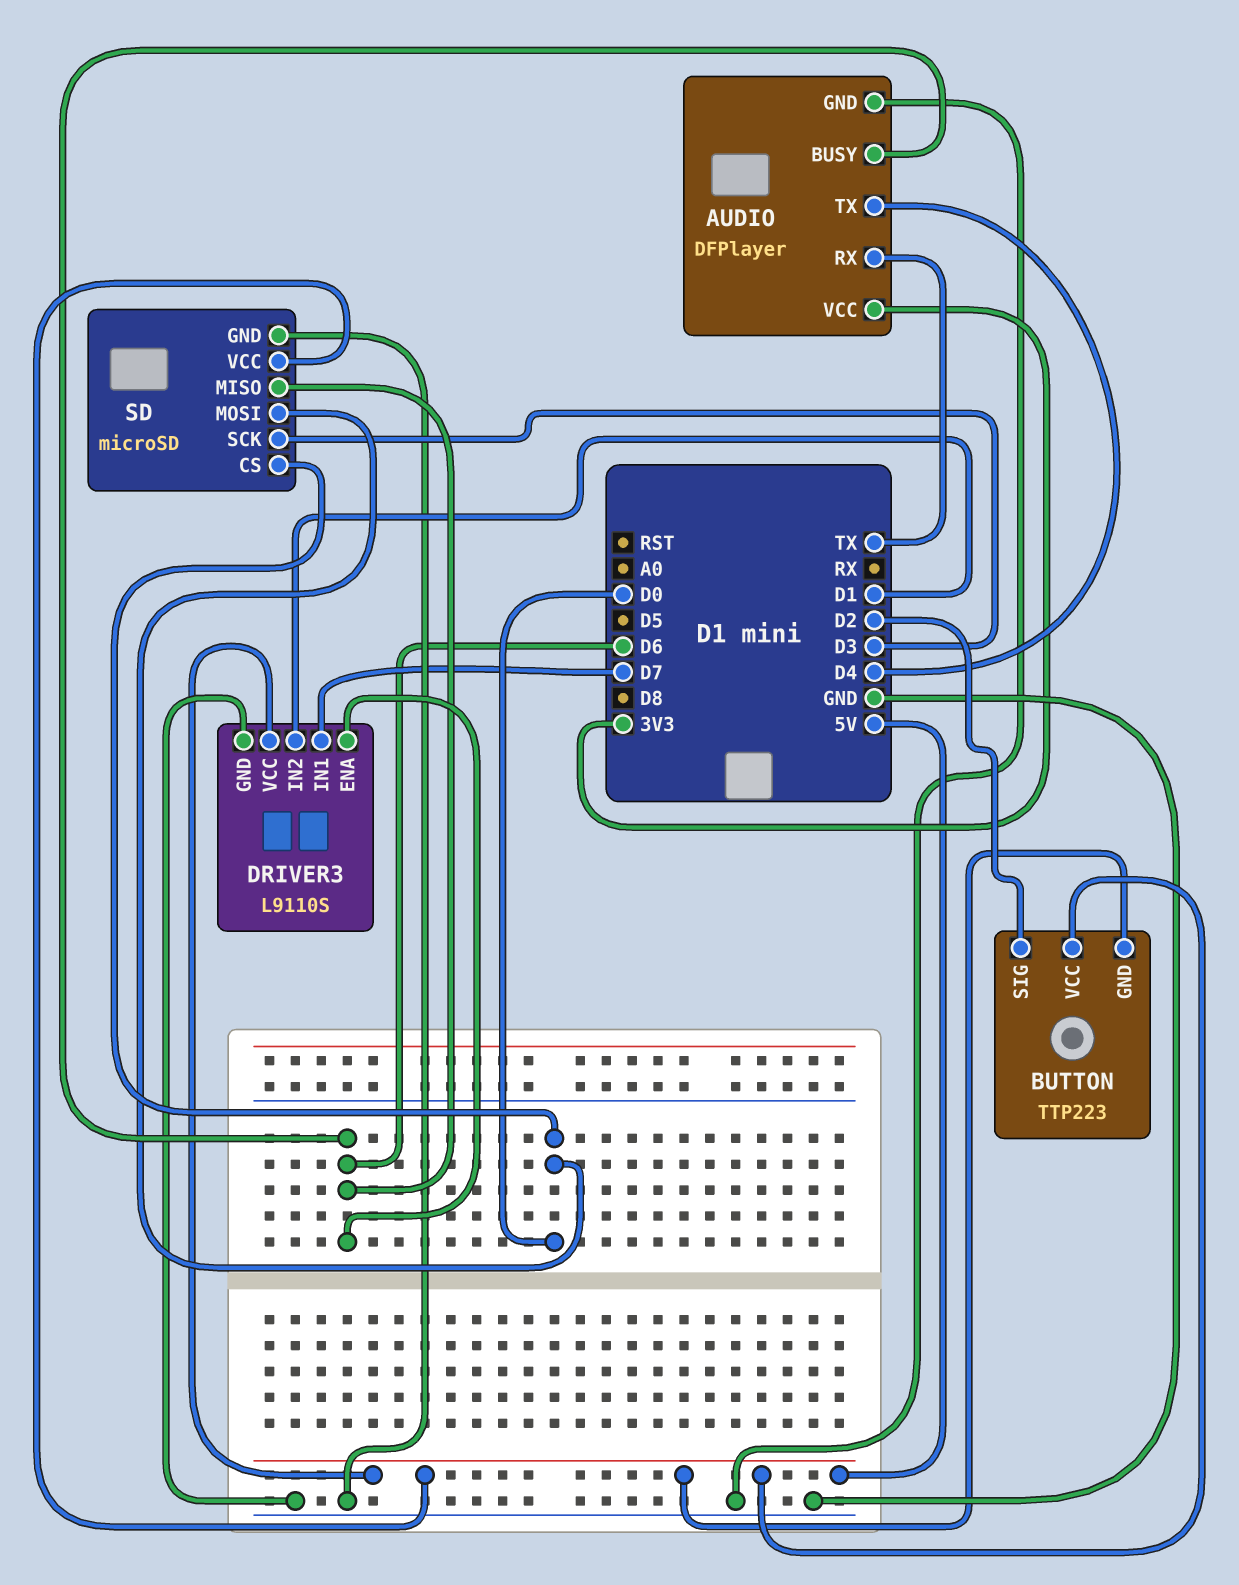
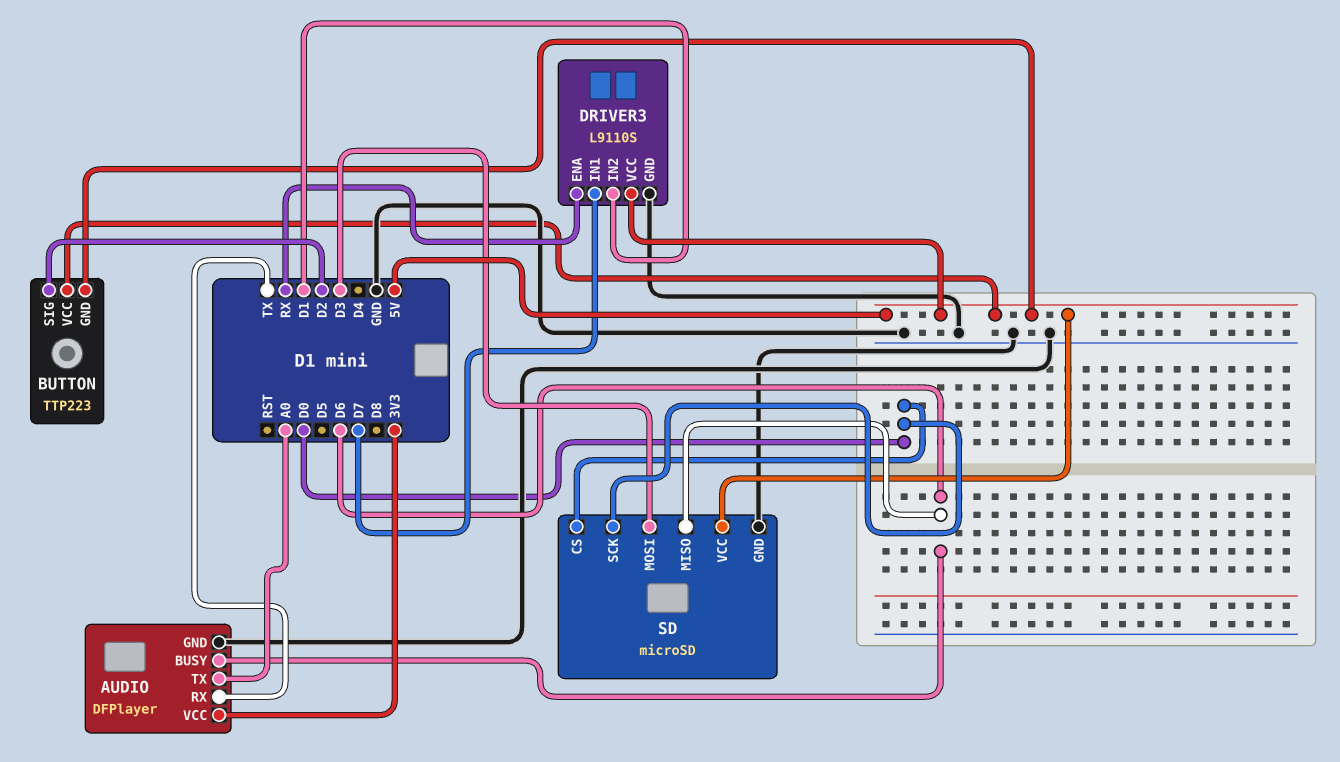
AUDIO pin TX: D4 -> A0
DRIVER3 pin ENA: D6 -> RX
SD pin MOSI: D0 -> D3
SD pin SCK: D3 -> D0

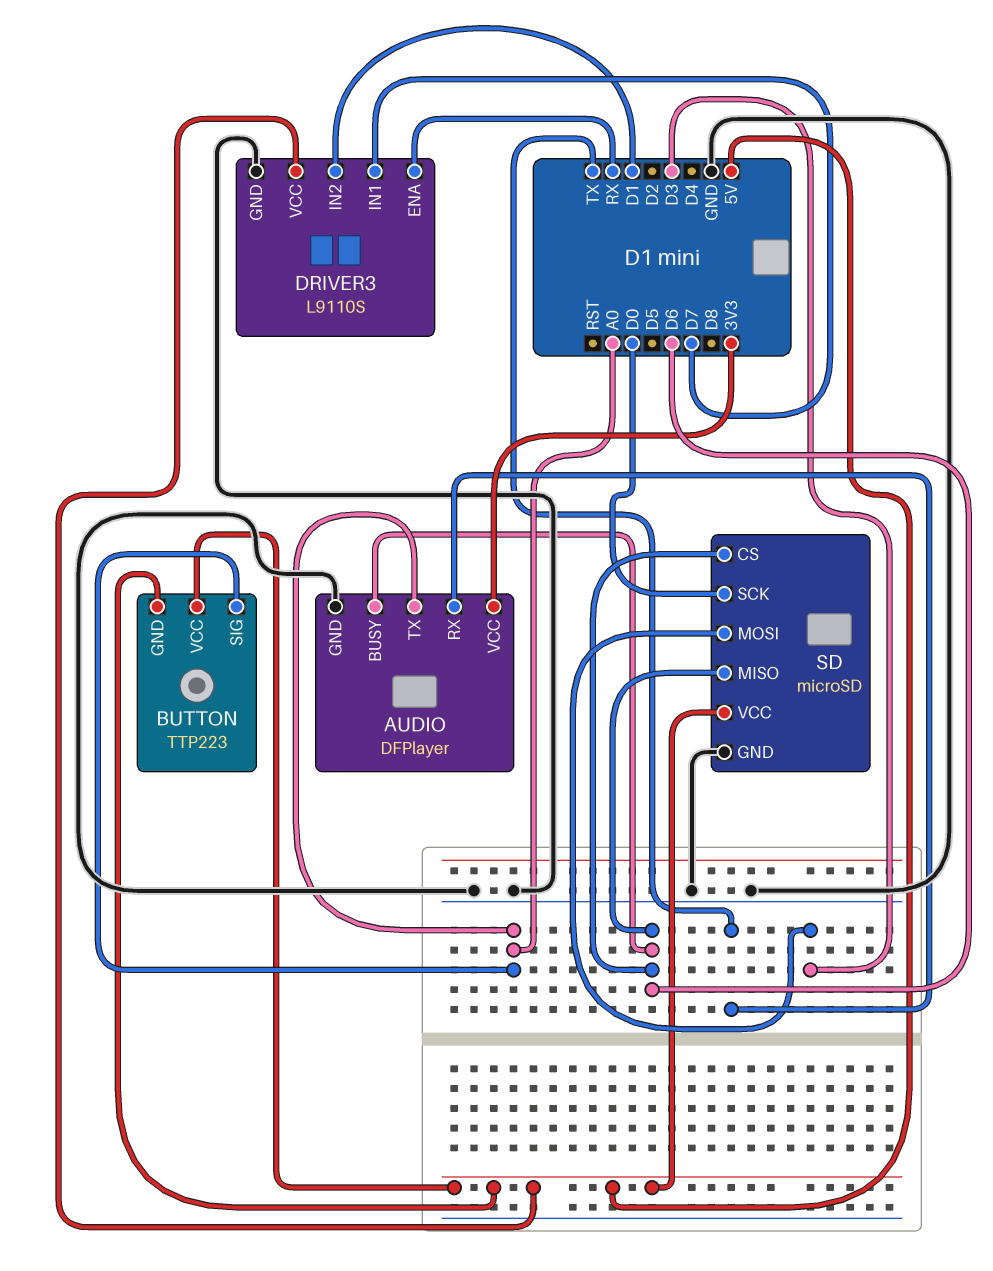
BUTTON pin SIG: D2 -> A0
SD pin CS: D0 -> D6

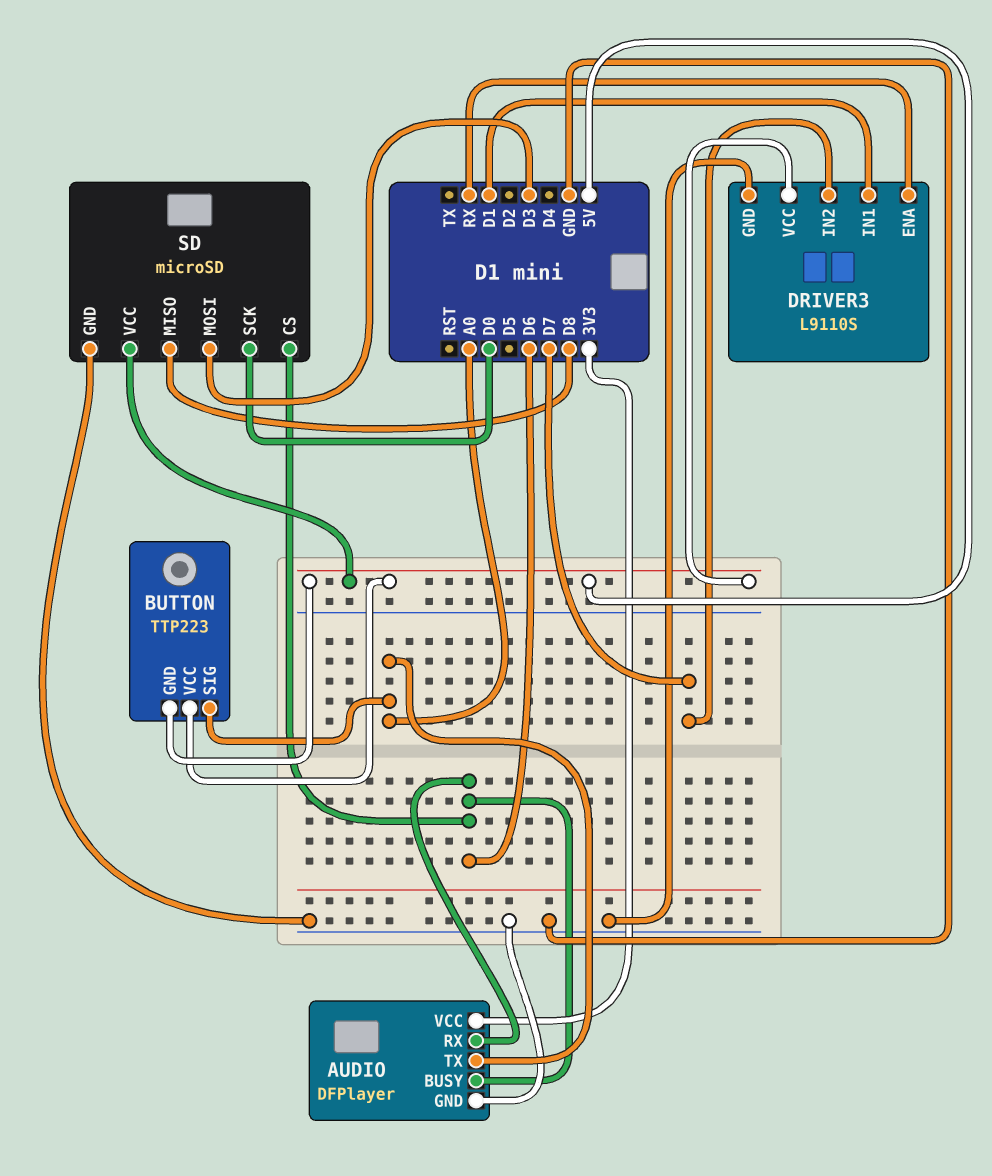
AUDIO pin RX: TX -> D6
DRIVER3 pin IN1: D7 -> D1
DRIVER3 pin IN2: D1 -> D7
SD pin MISO: D6 -> D8

